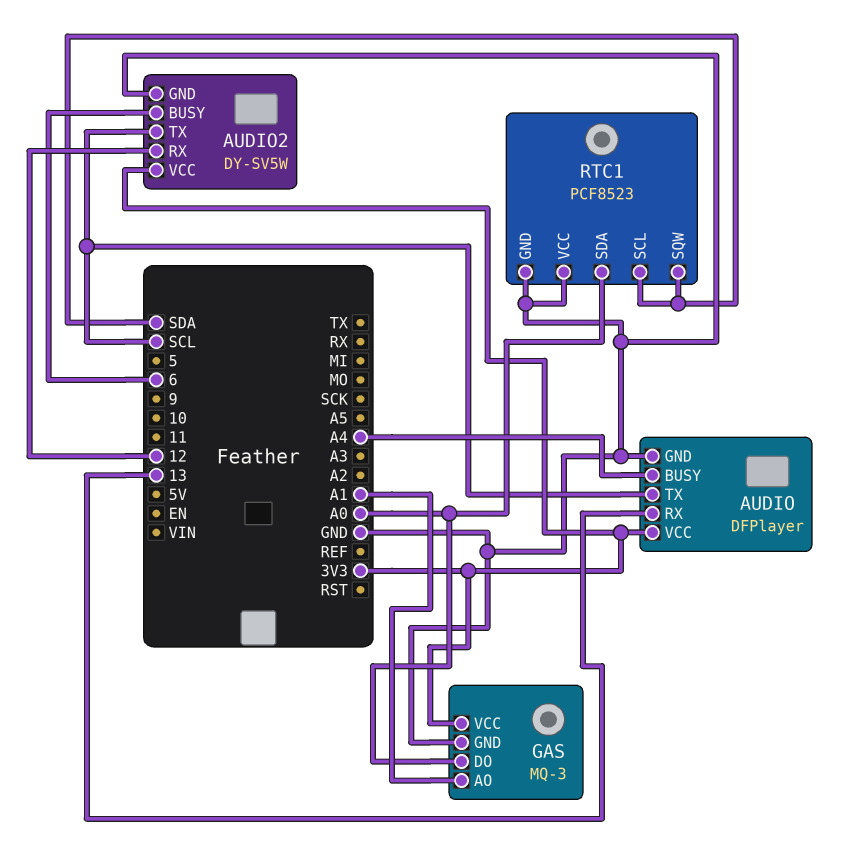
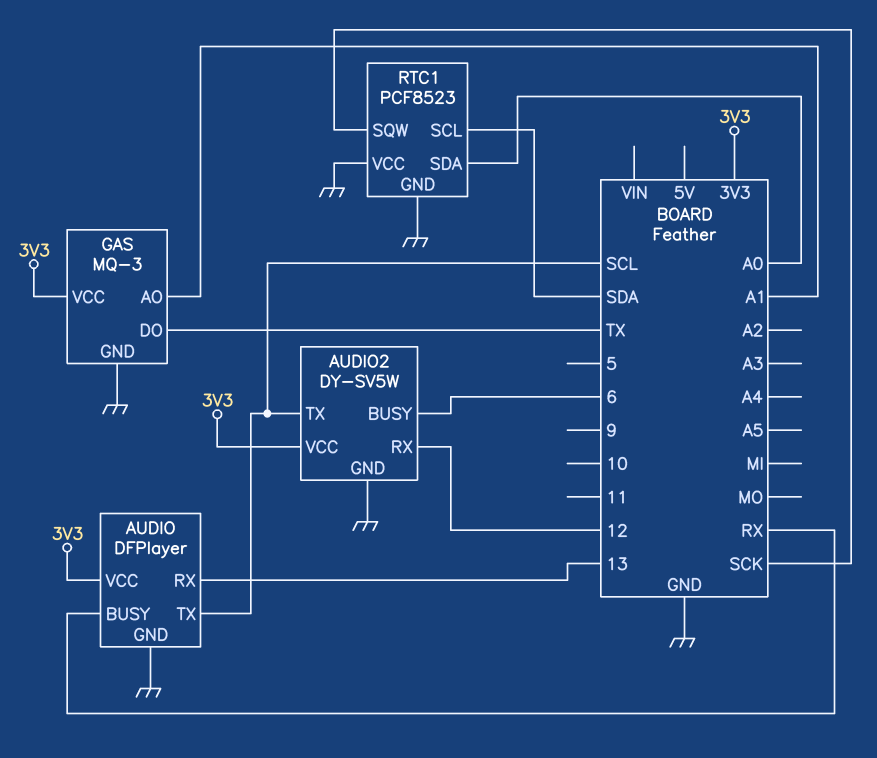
AUDIO pin BUSY: A4 -> RX
GAS pin DO: A0 -> TX
RTC1 pin SQW: SDA -> SCK

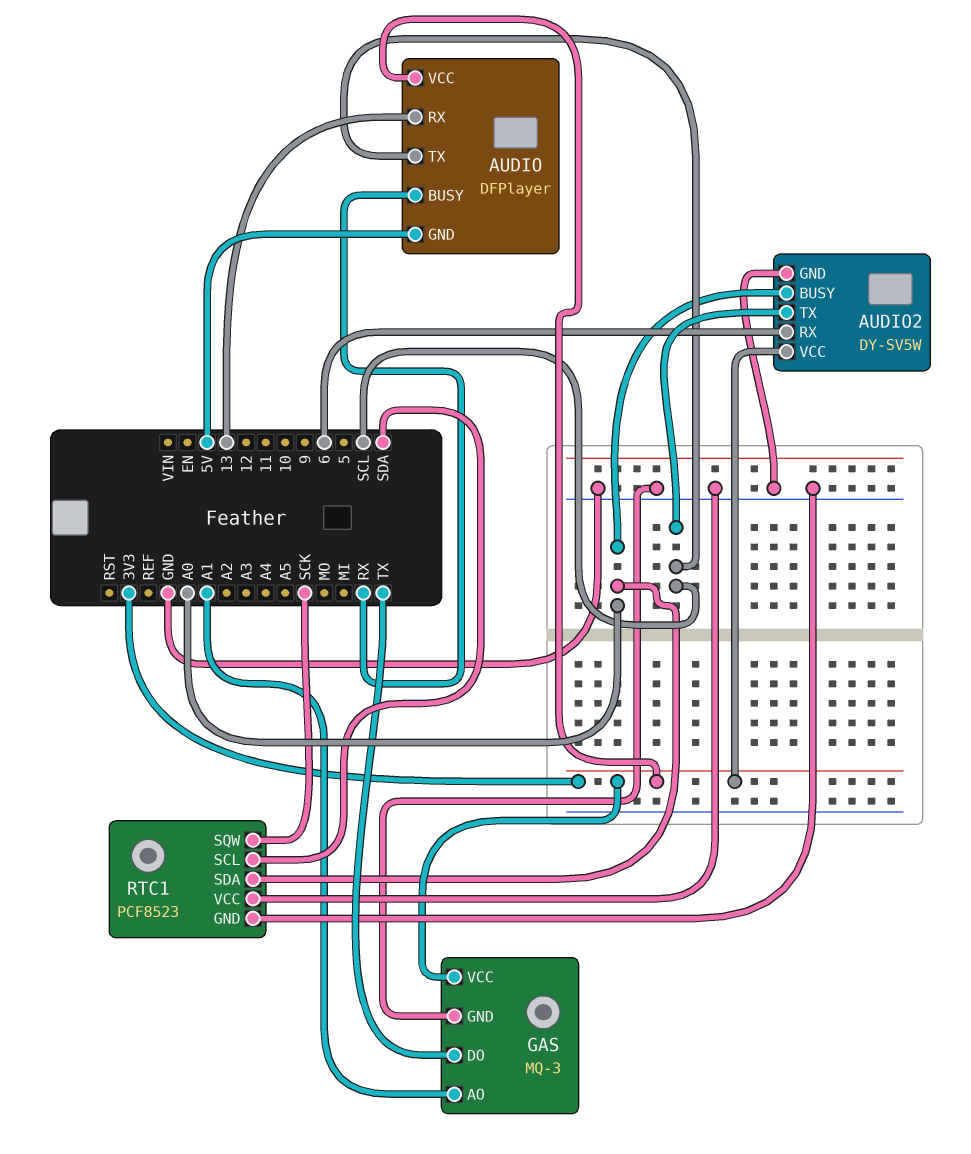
AUDIO pin GND: GND -> 5V
AUDIO2 pin BUSY: 6 -> A0
AUDIO2 pin RX: 12 -> 6

